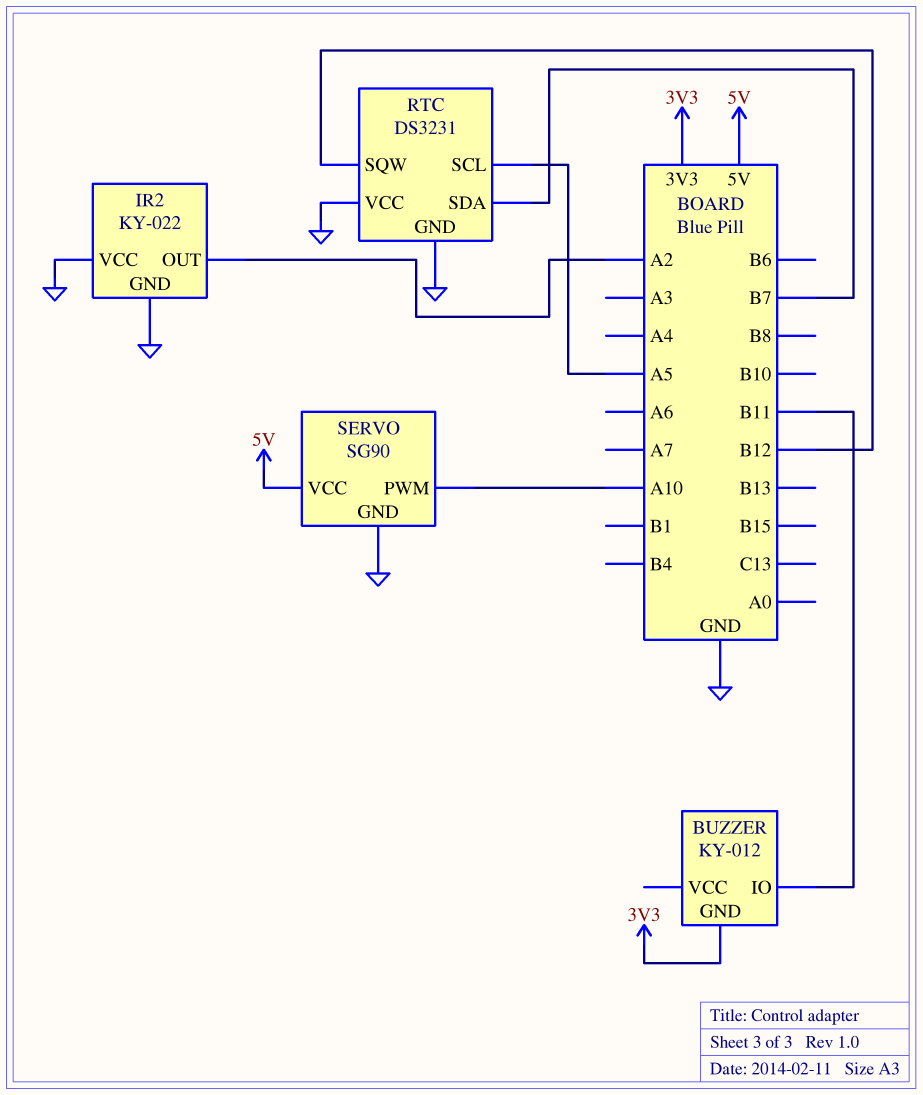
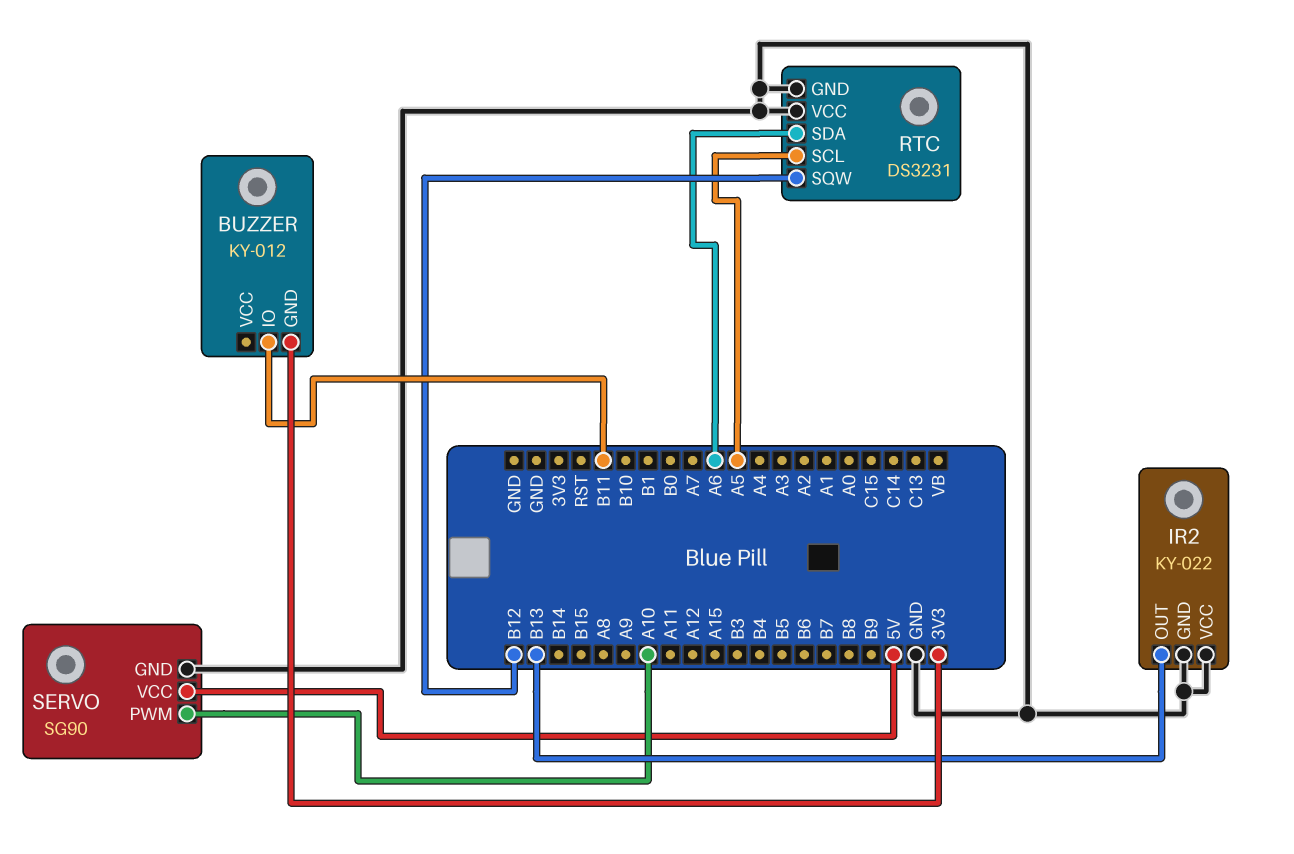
IR2 pin OUT: A2 -> B13
RTC pin SDA: B7 -> A6

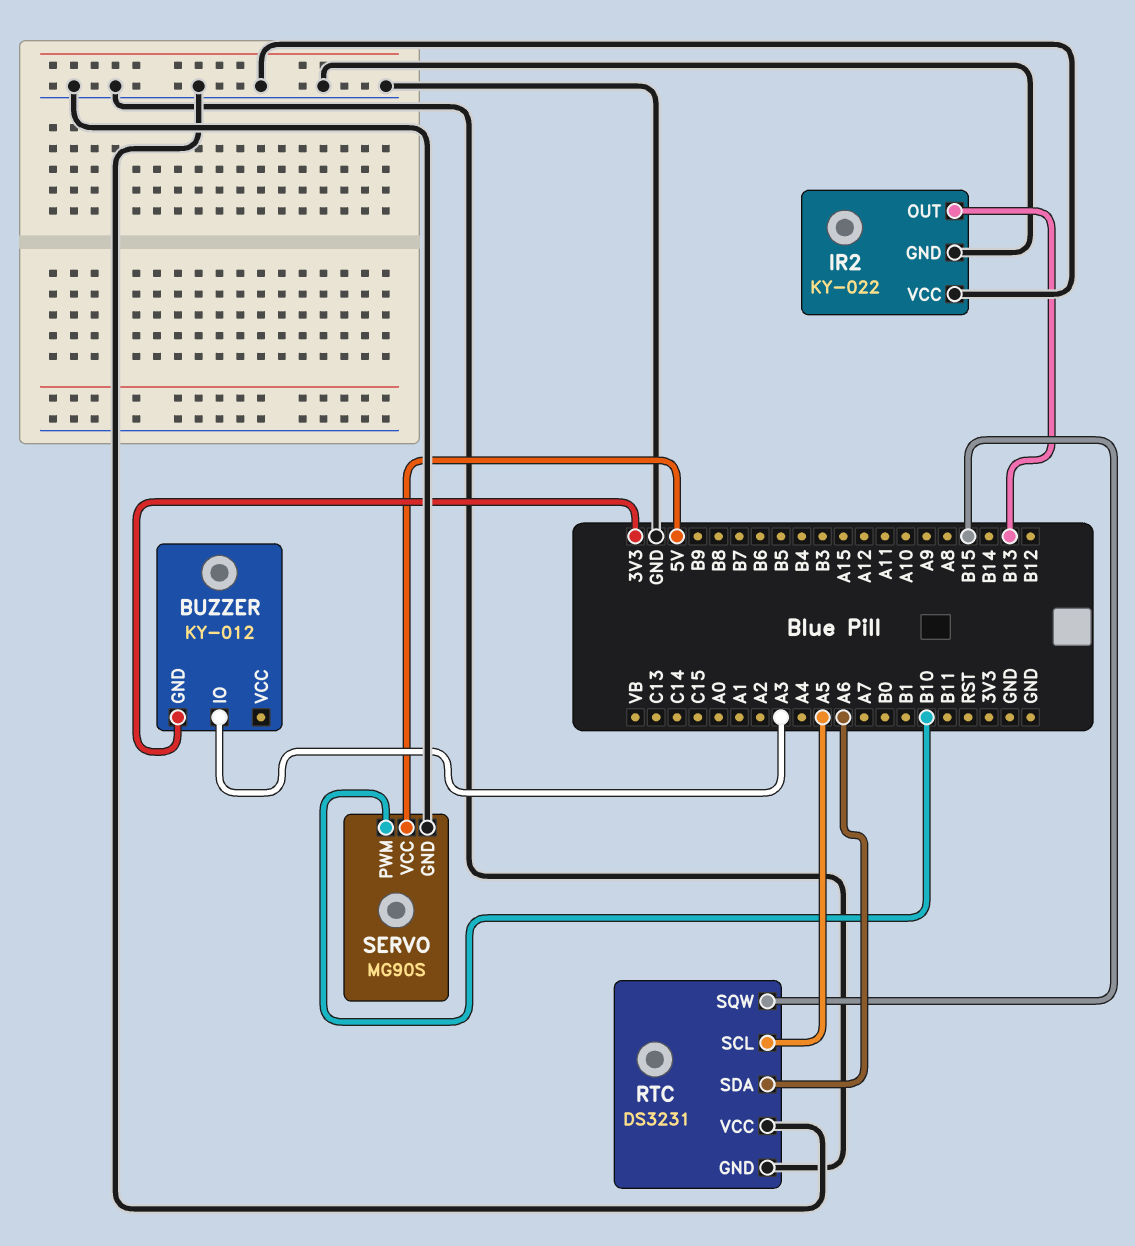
BUZZER pin IO: B11 -> A3
RTC pin SQW: B12 -> B15
SERVO: SG90 -> MG90S
SERVO pin PWM: A10 -> B10

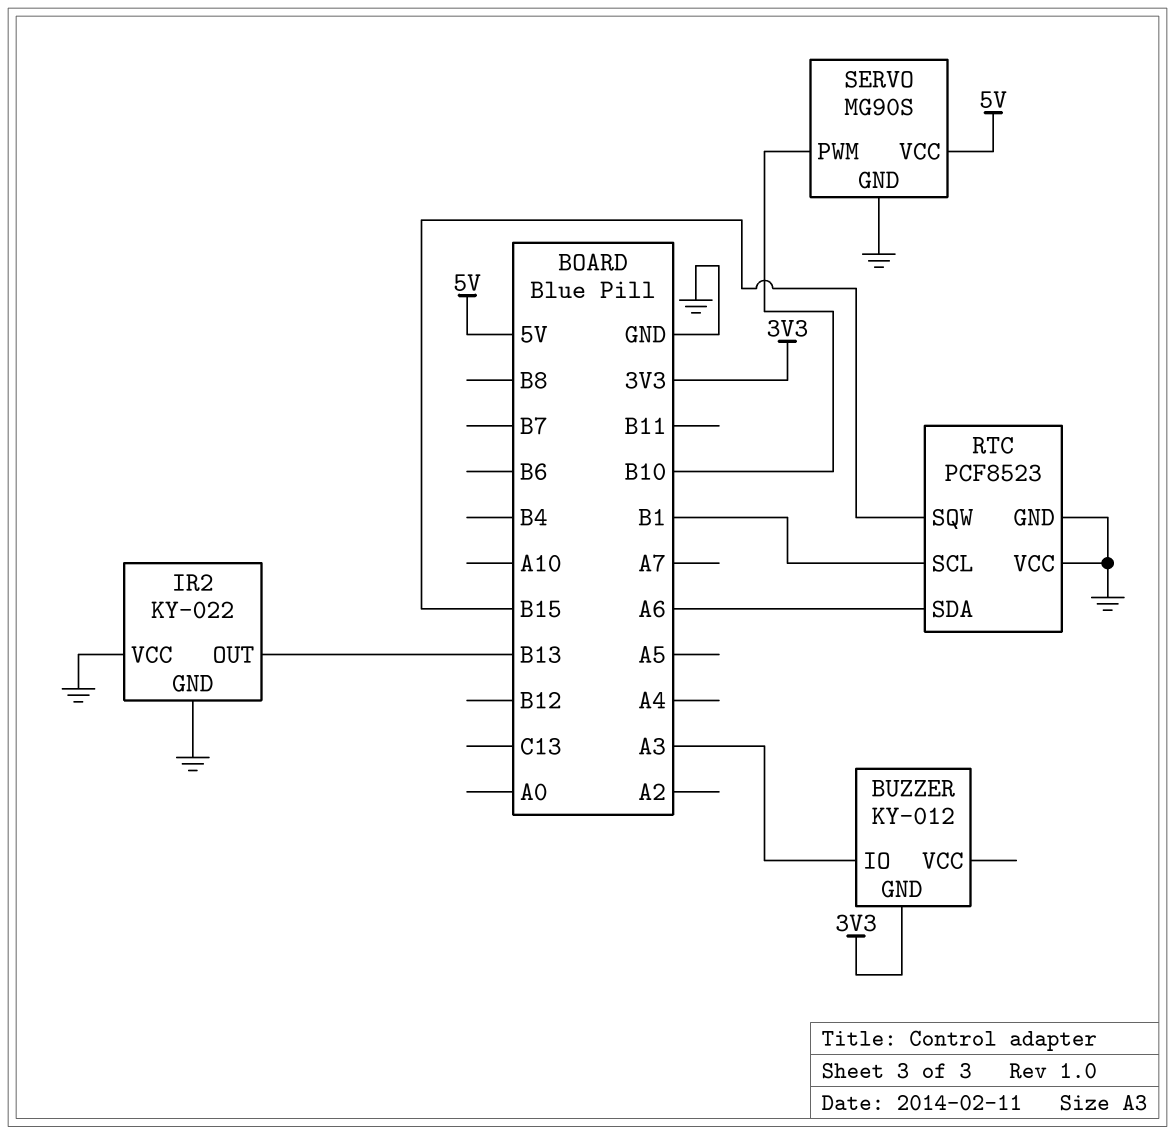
RTC: DS3231 -> PCF8523
RTC pin SCL: A5 -> B1

